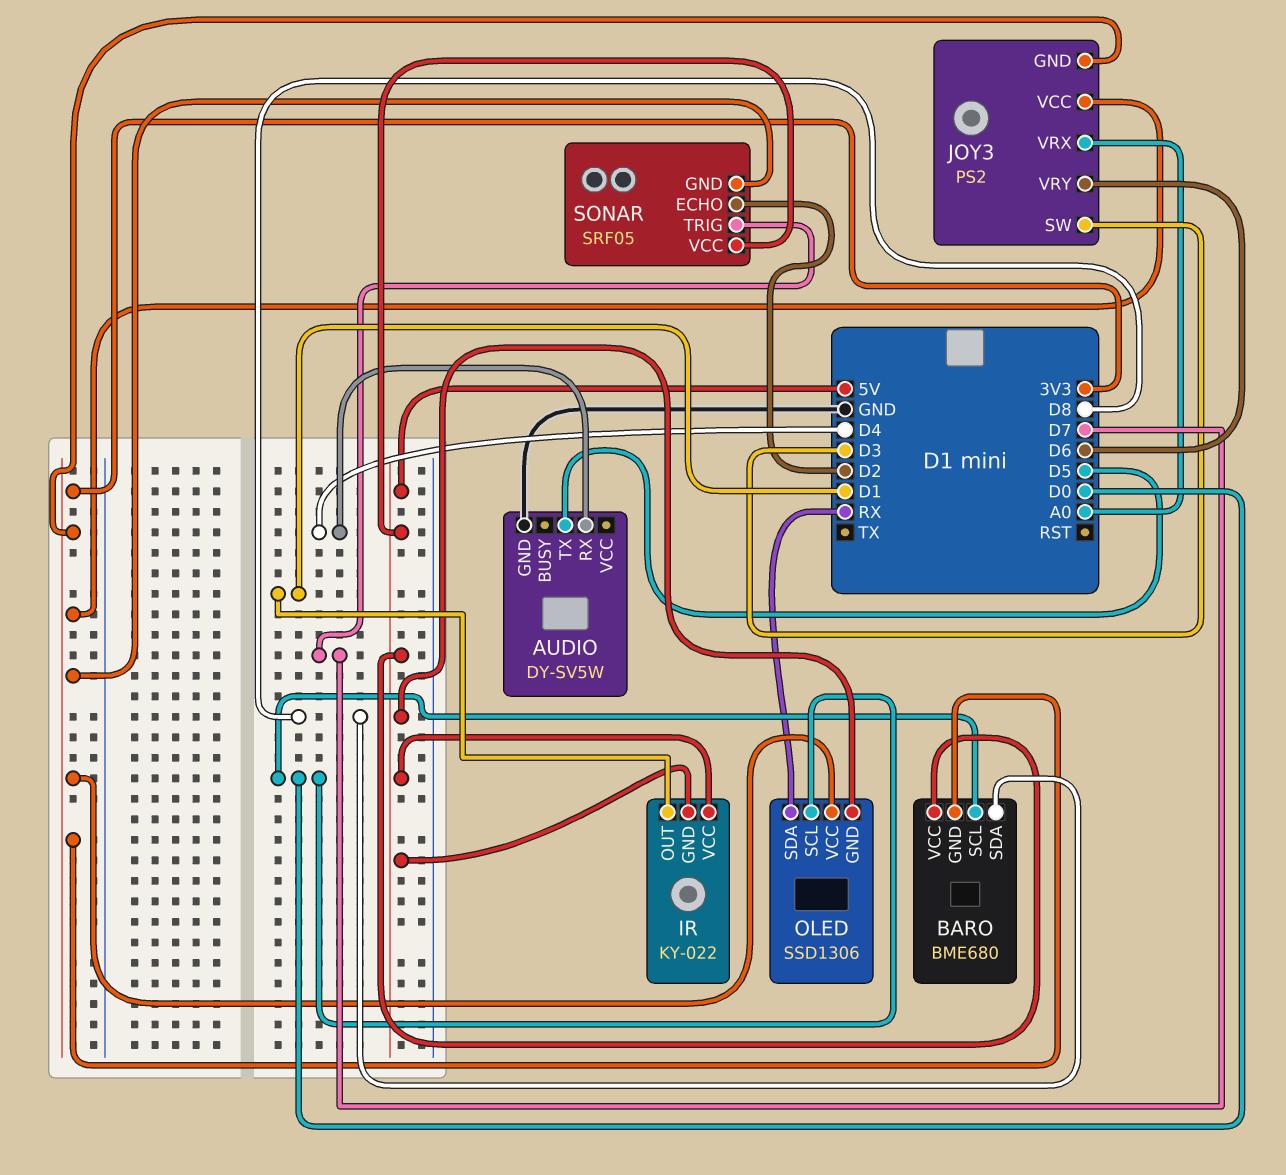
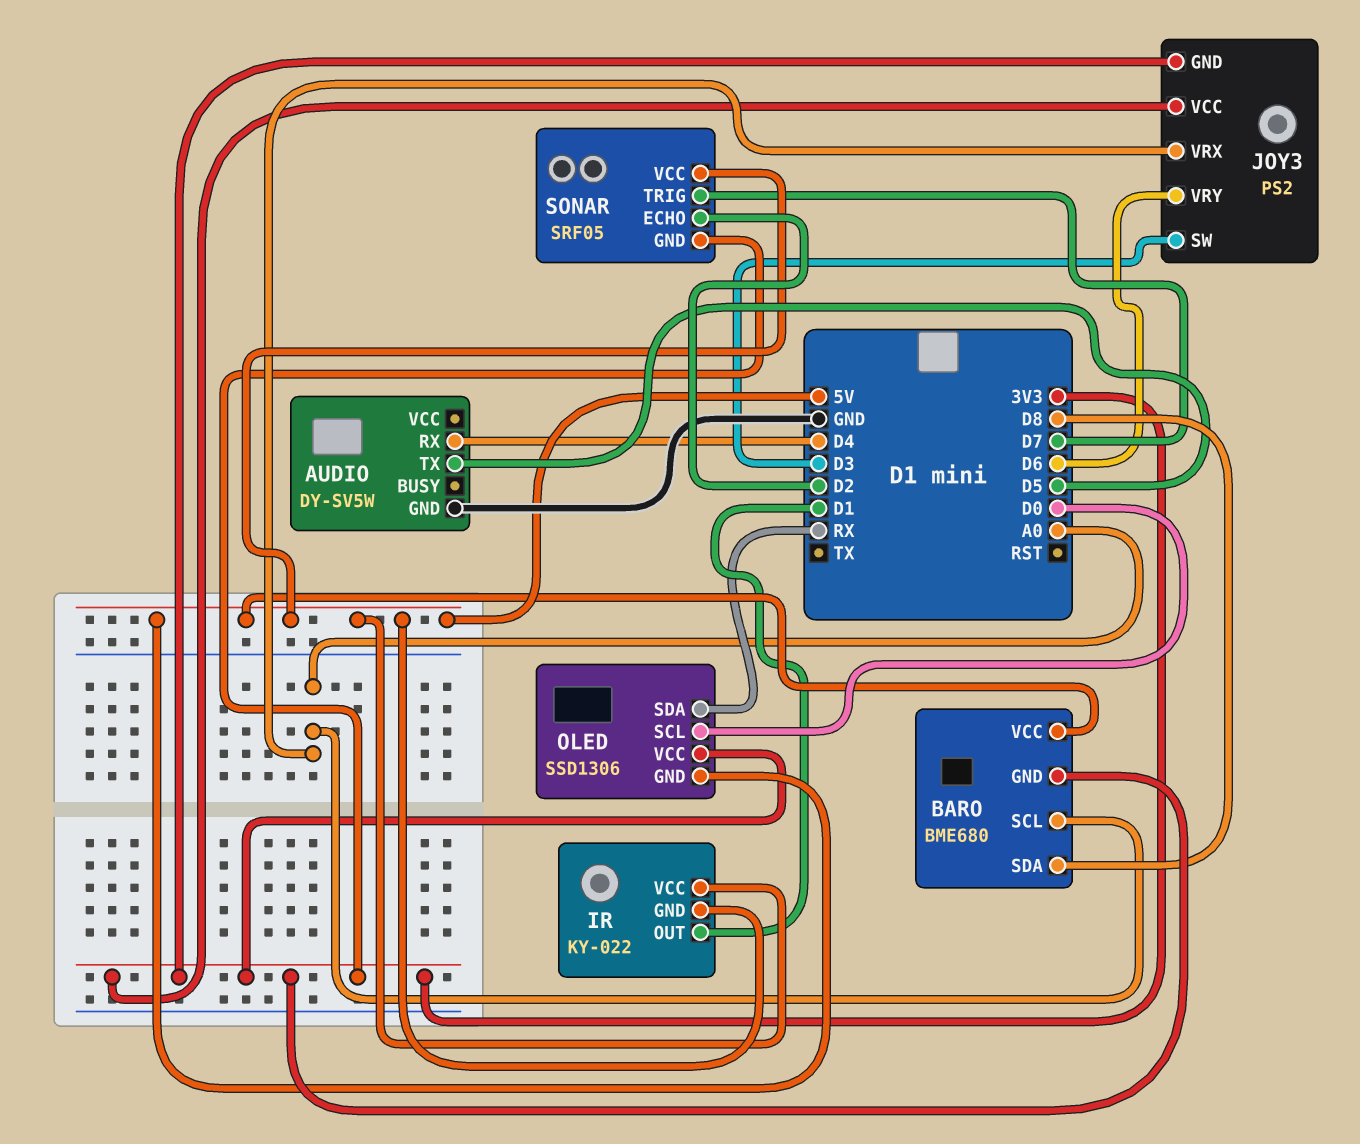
BARO pin SCL: D0 -> A0

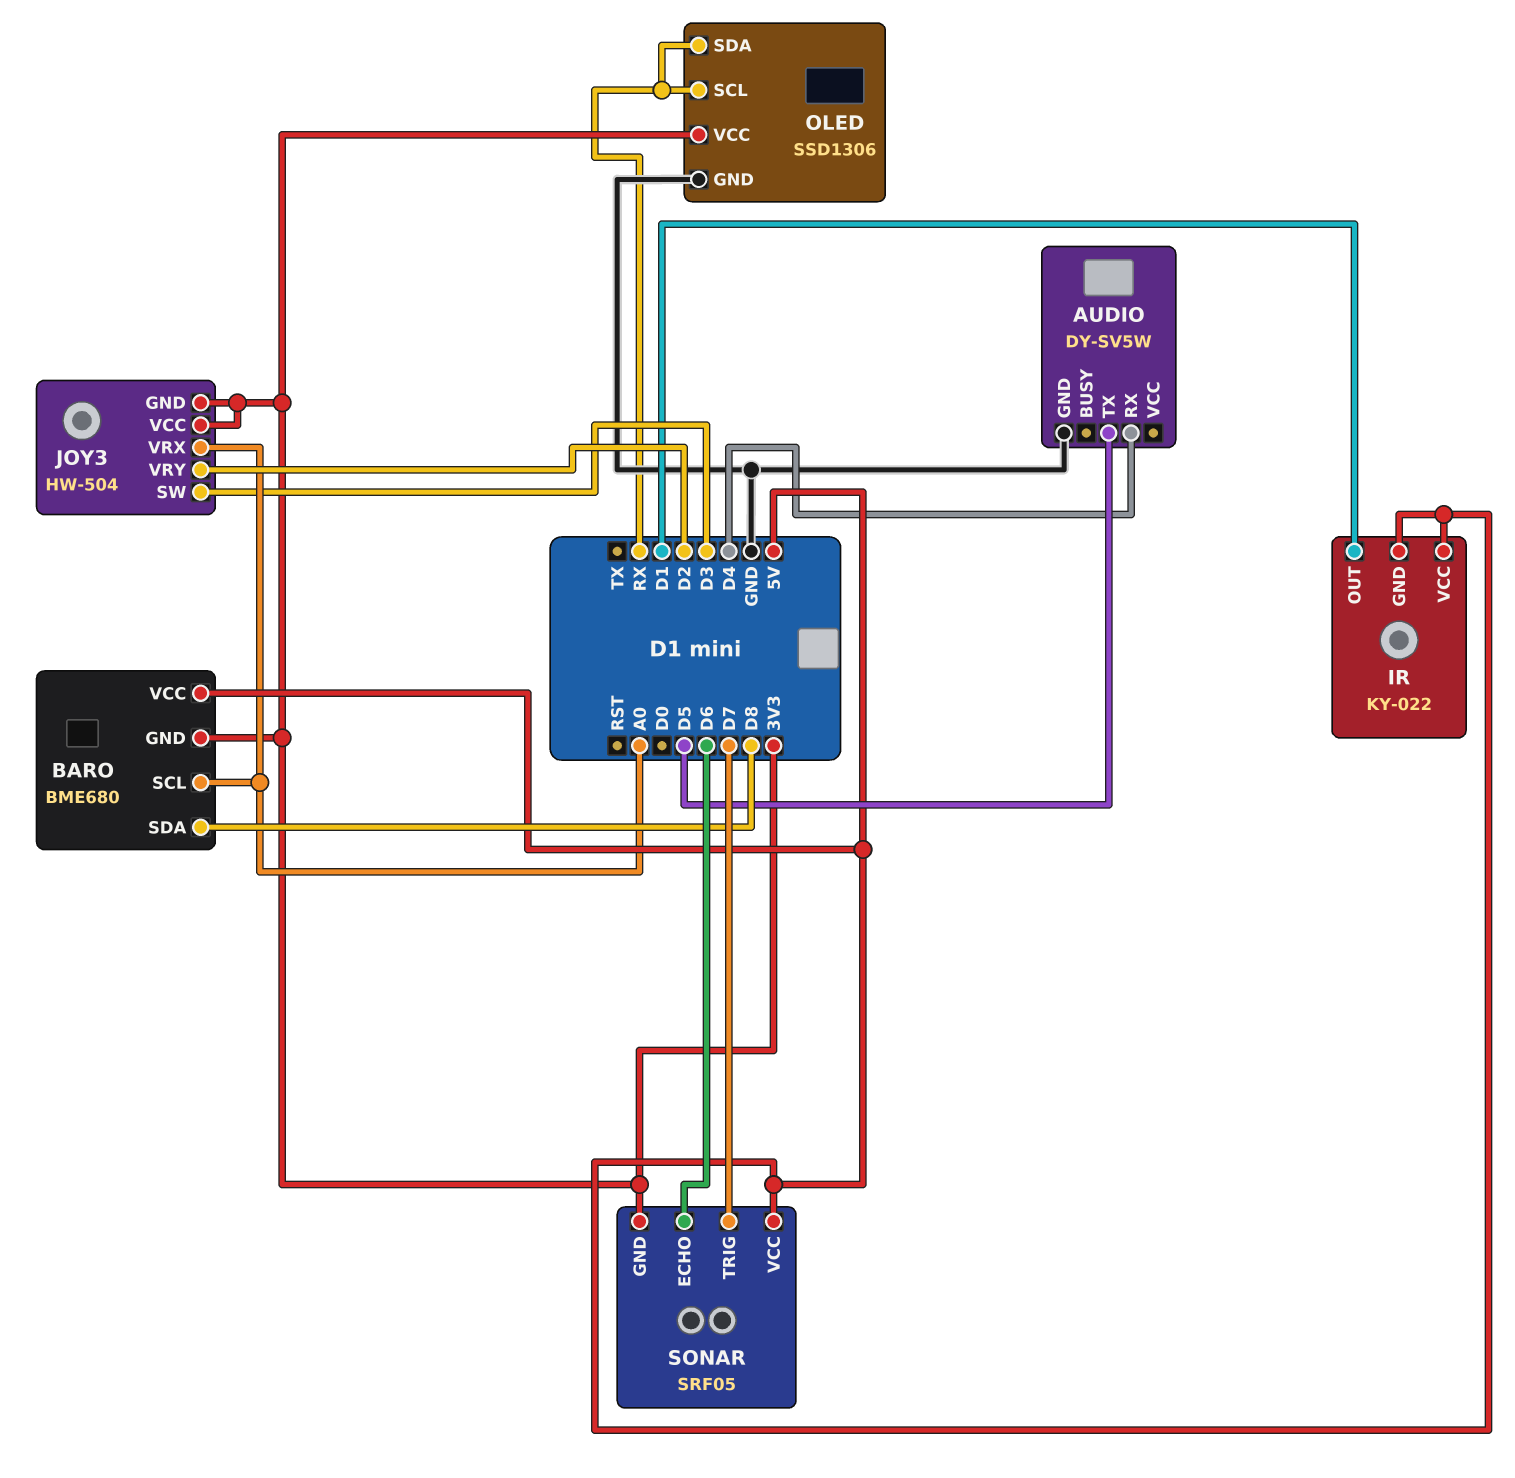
JOY3: PS2 -> HW-504
JOY3 pin VRY: D6 -> D2
OLED pin GND: 5V -> GND
OLED pin SCL: D0 -> RX
SONAR pin ECHO: D2 -> D6

